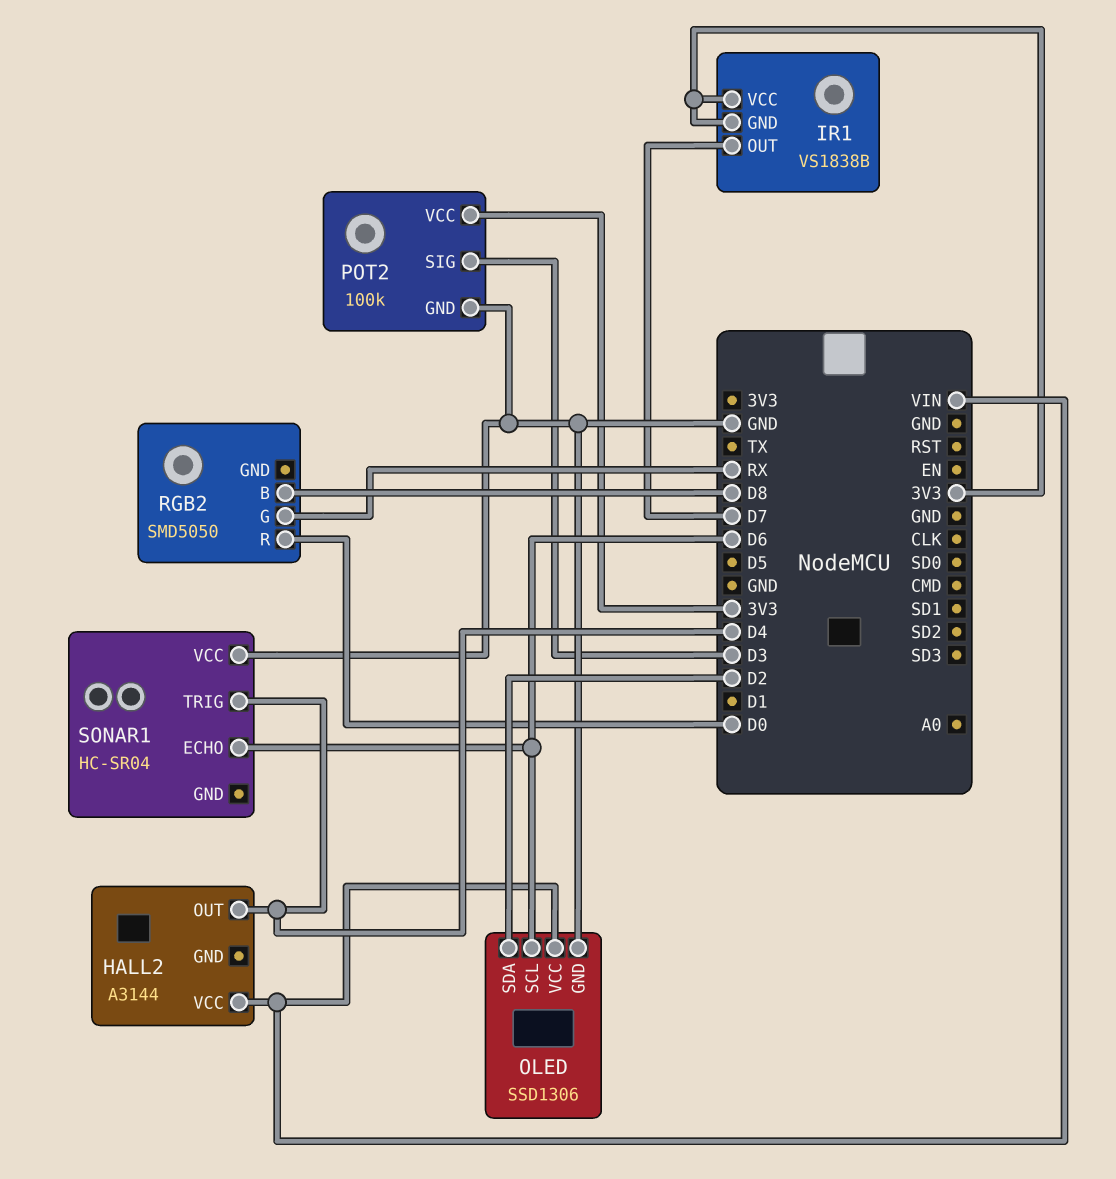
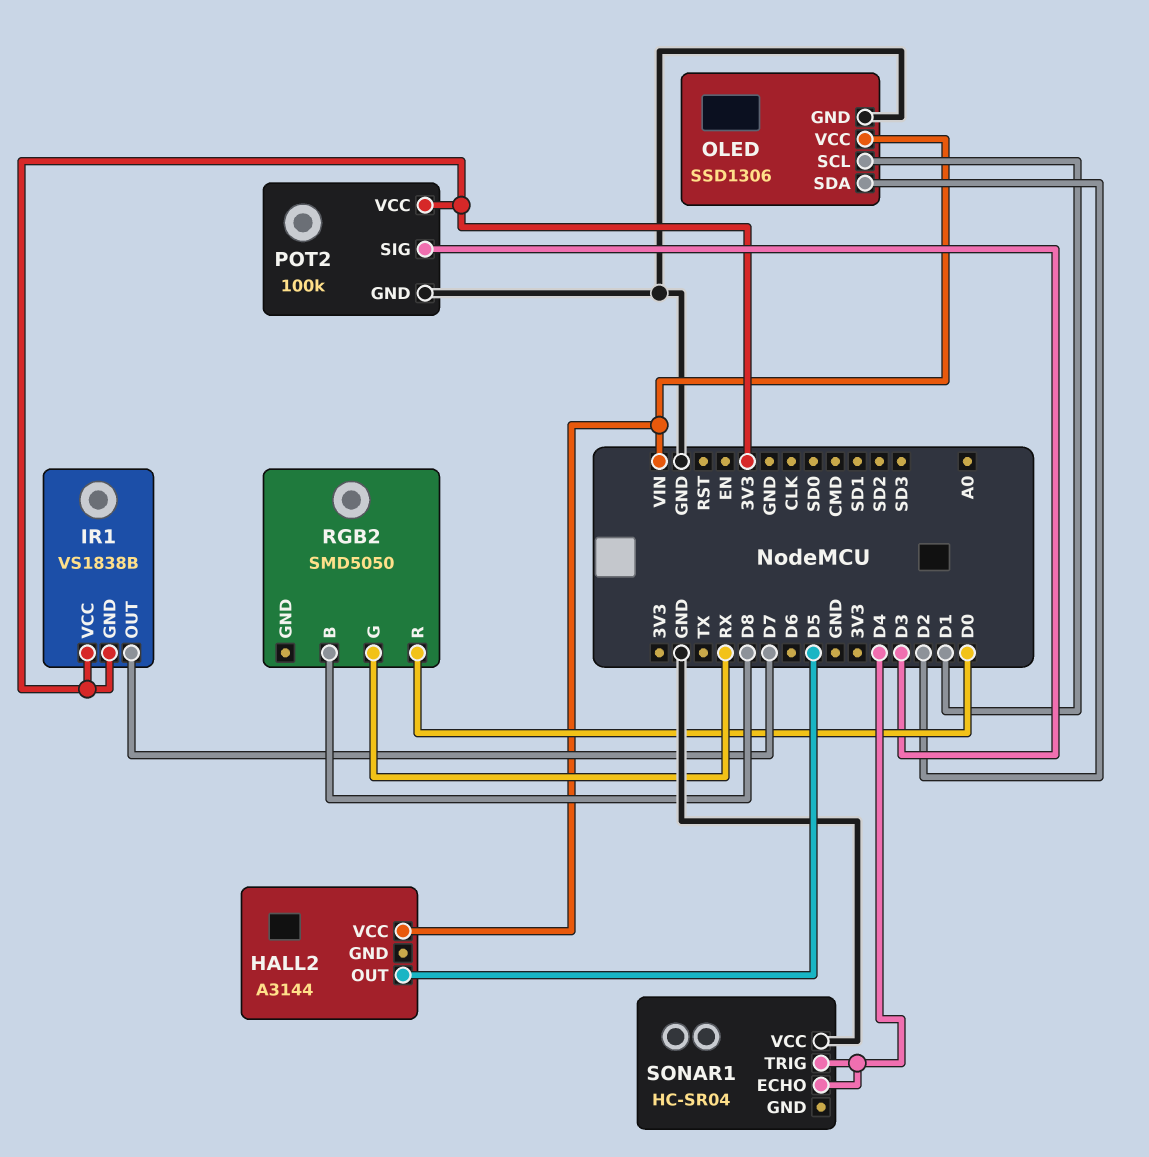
HALL2 pin OUT: D4 -> D5
OLED pin SCL: D6 -> D1
SONAR1 pin ECHO: D6 -> D4

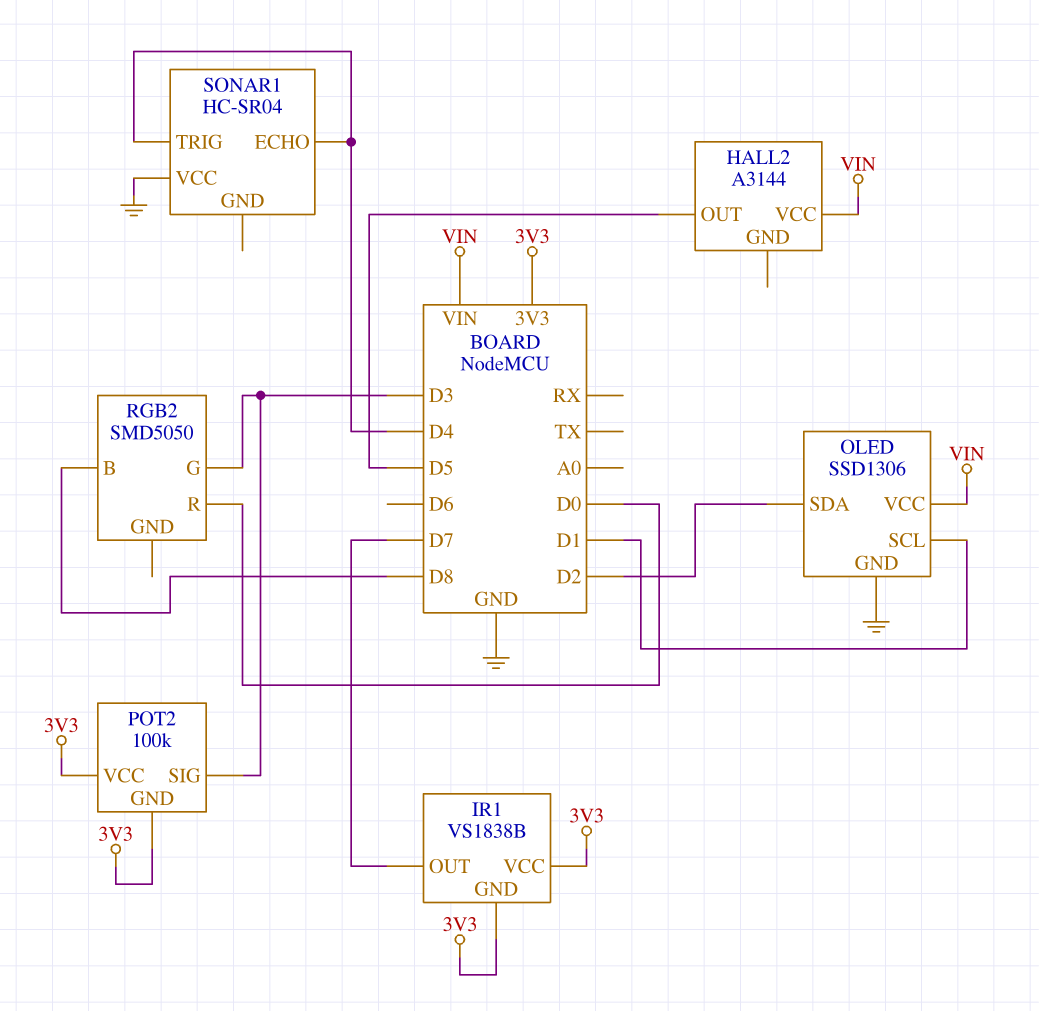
POT2 pin GND: GND -> 3V3
RGB2 pin G: RX -> D3

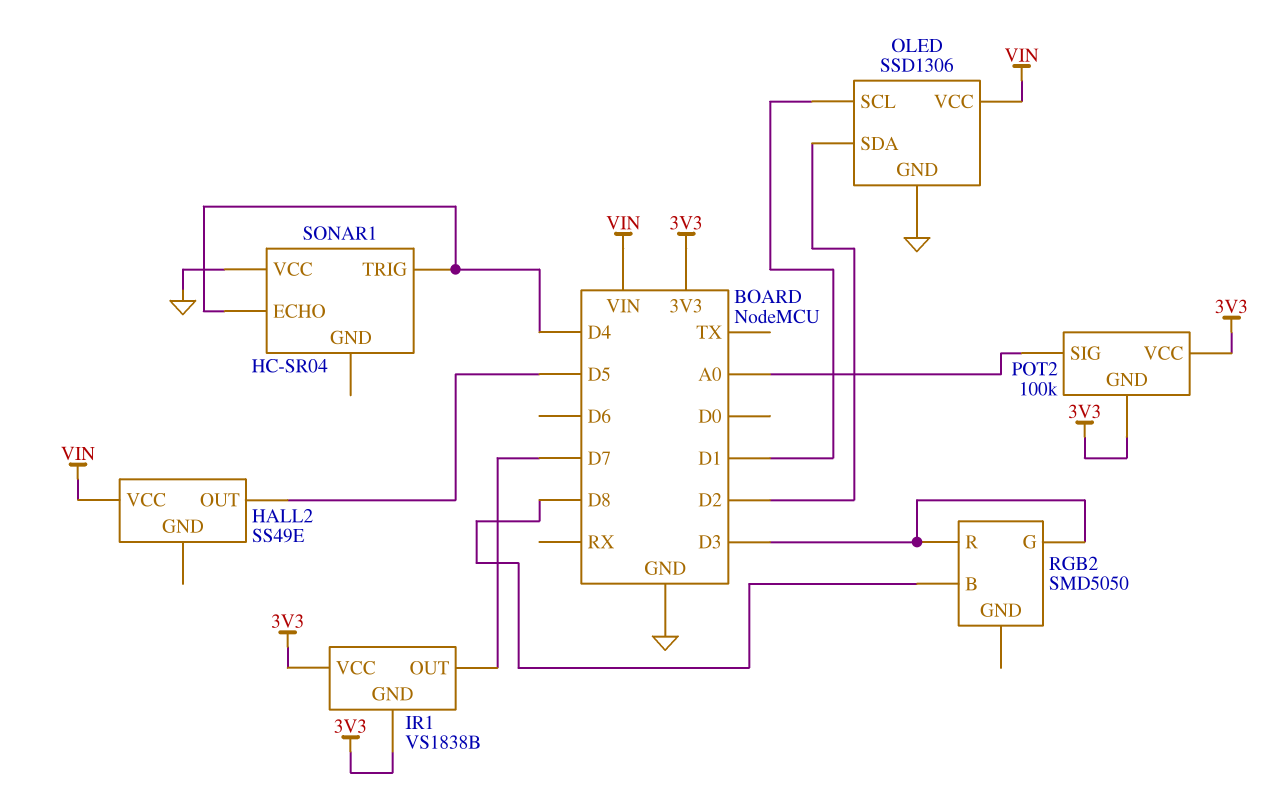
HALL2: A3144 -> SS49E
POT2 pin SIG: D3 -> A0
RGB2 pin R: D0 -> D3

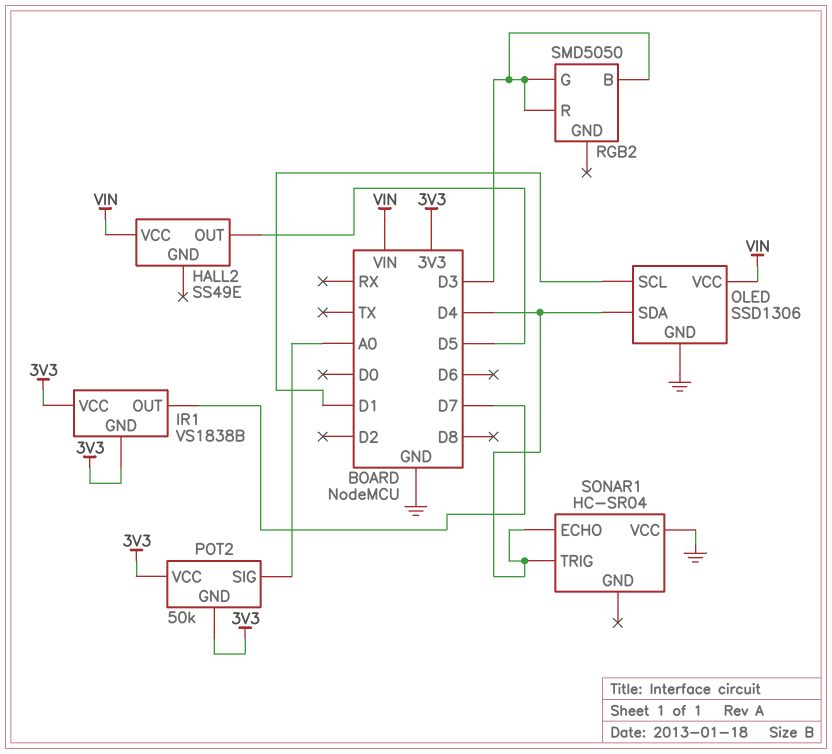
OLED pin SDA: D2 -> D4
POT2: 100k -> 50k
RGB2 pin B: D8 -> D3

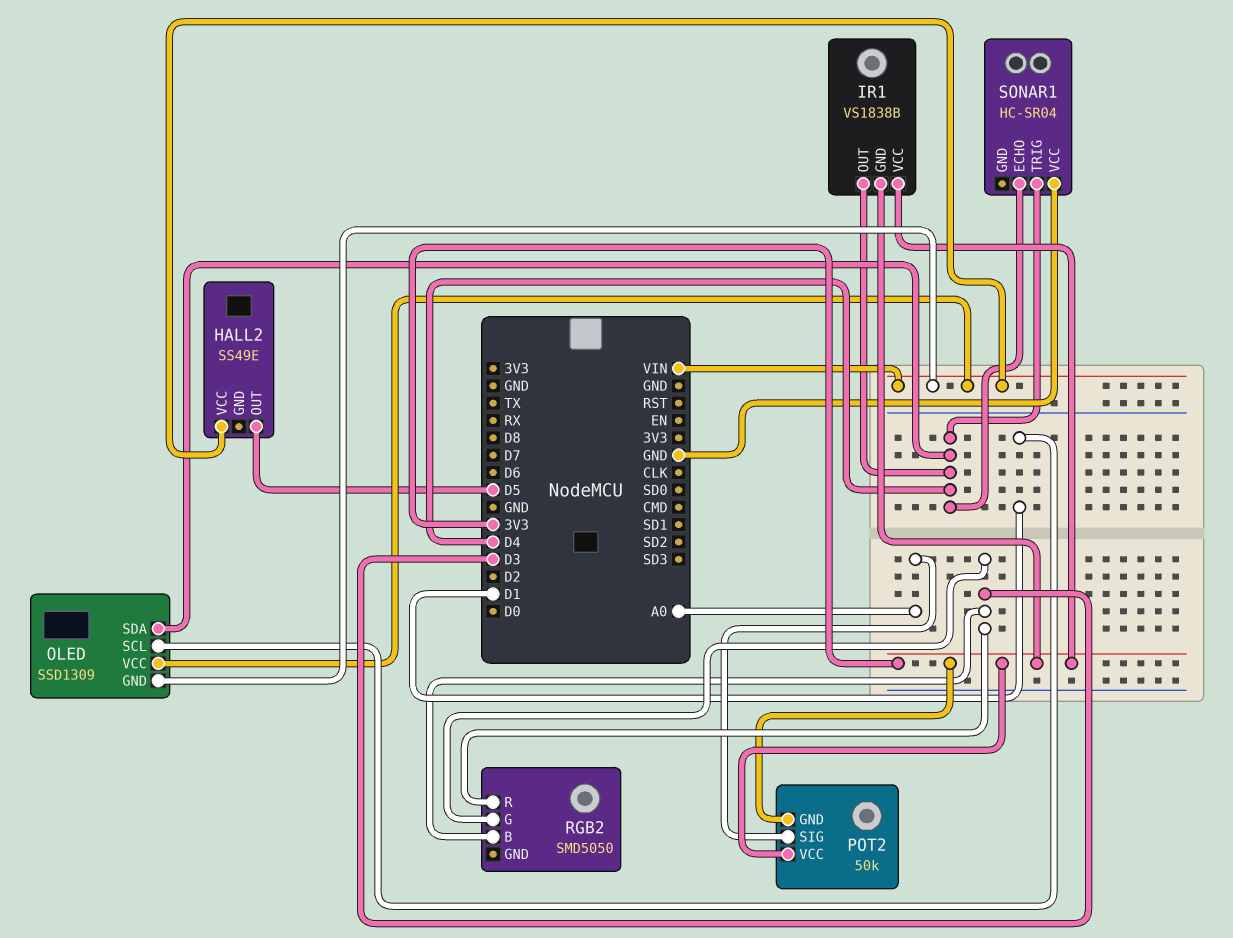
IR1 pin OUT: D7 -> D4
OLED: SSD1306 -> SSD1309
OLED pin GND: GND -> VIN

